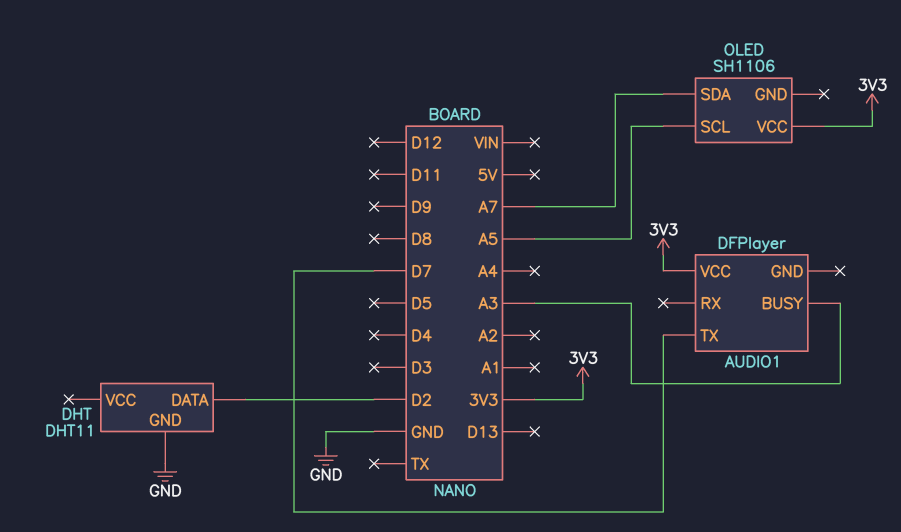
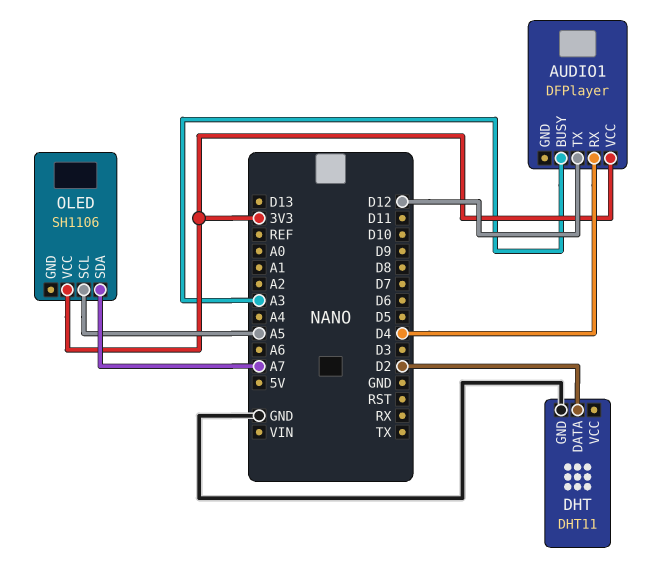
AUDIO1 pin RX: none -> D4
AUDIO1 pin TX: D7 -> D12

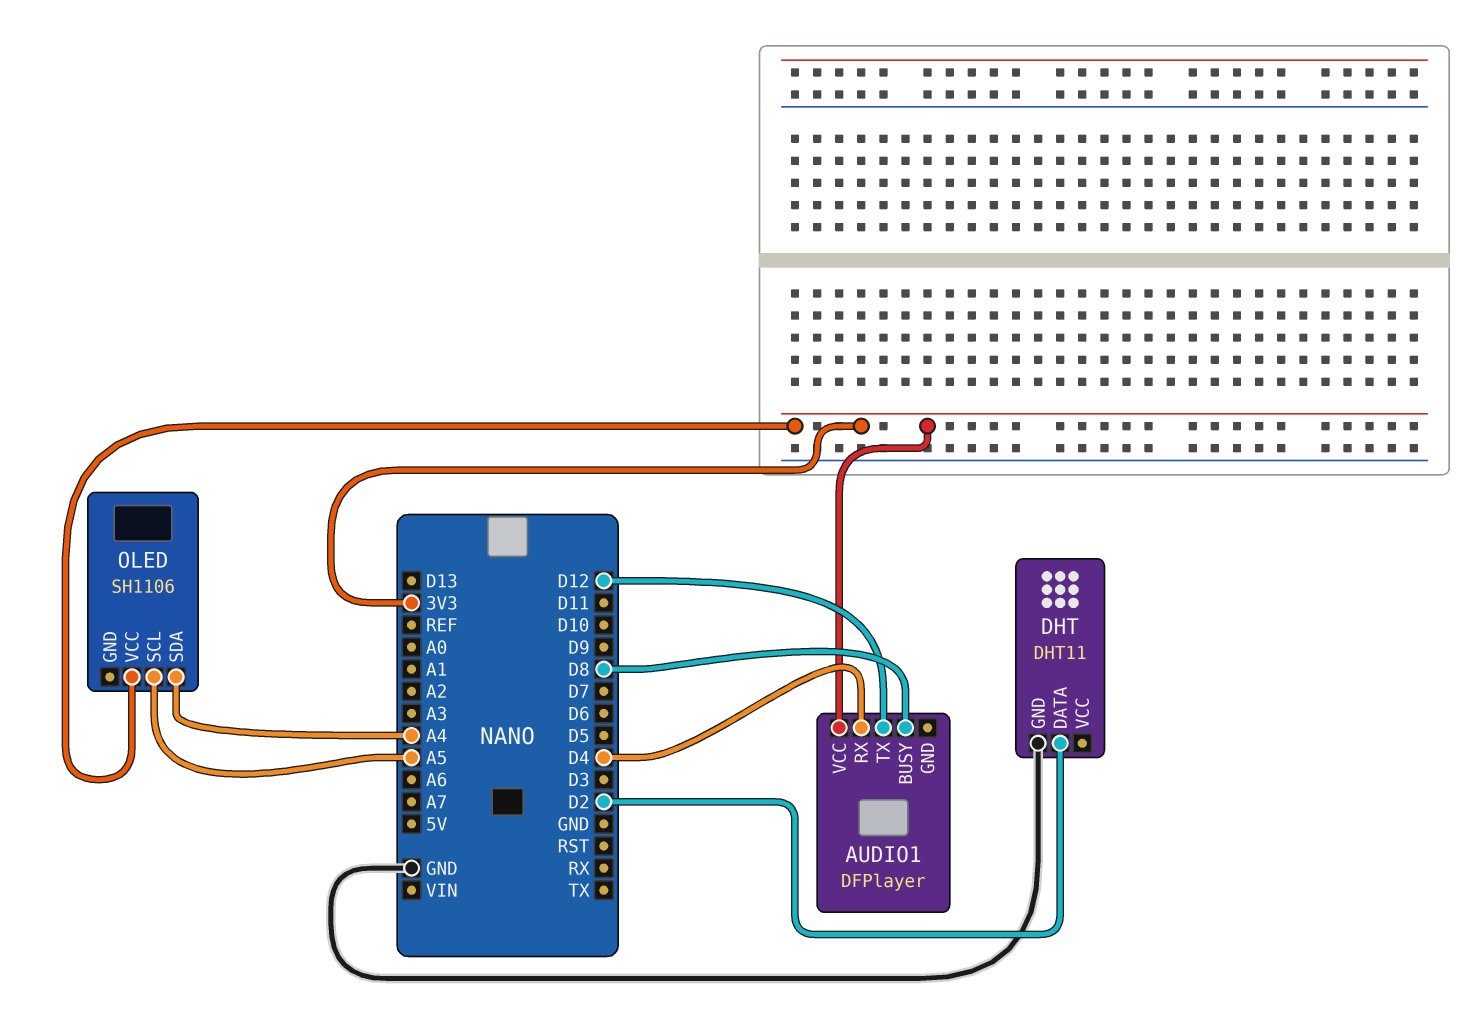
AUDIO1 pin BUSY: A3 -> D8
OLED pin SDA: A7 -> A4

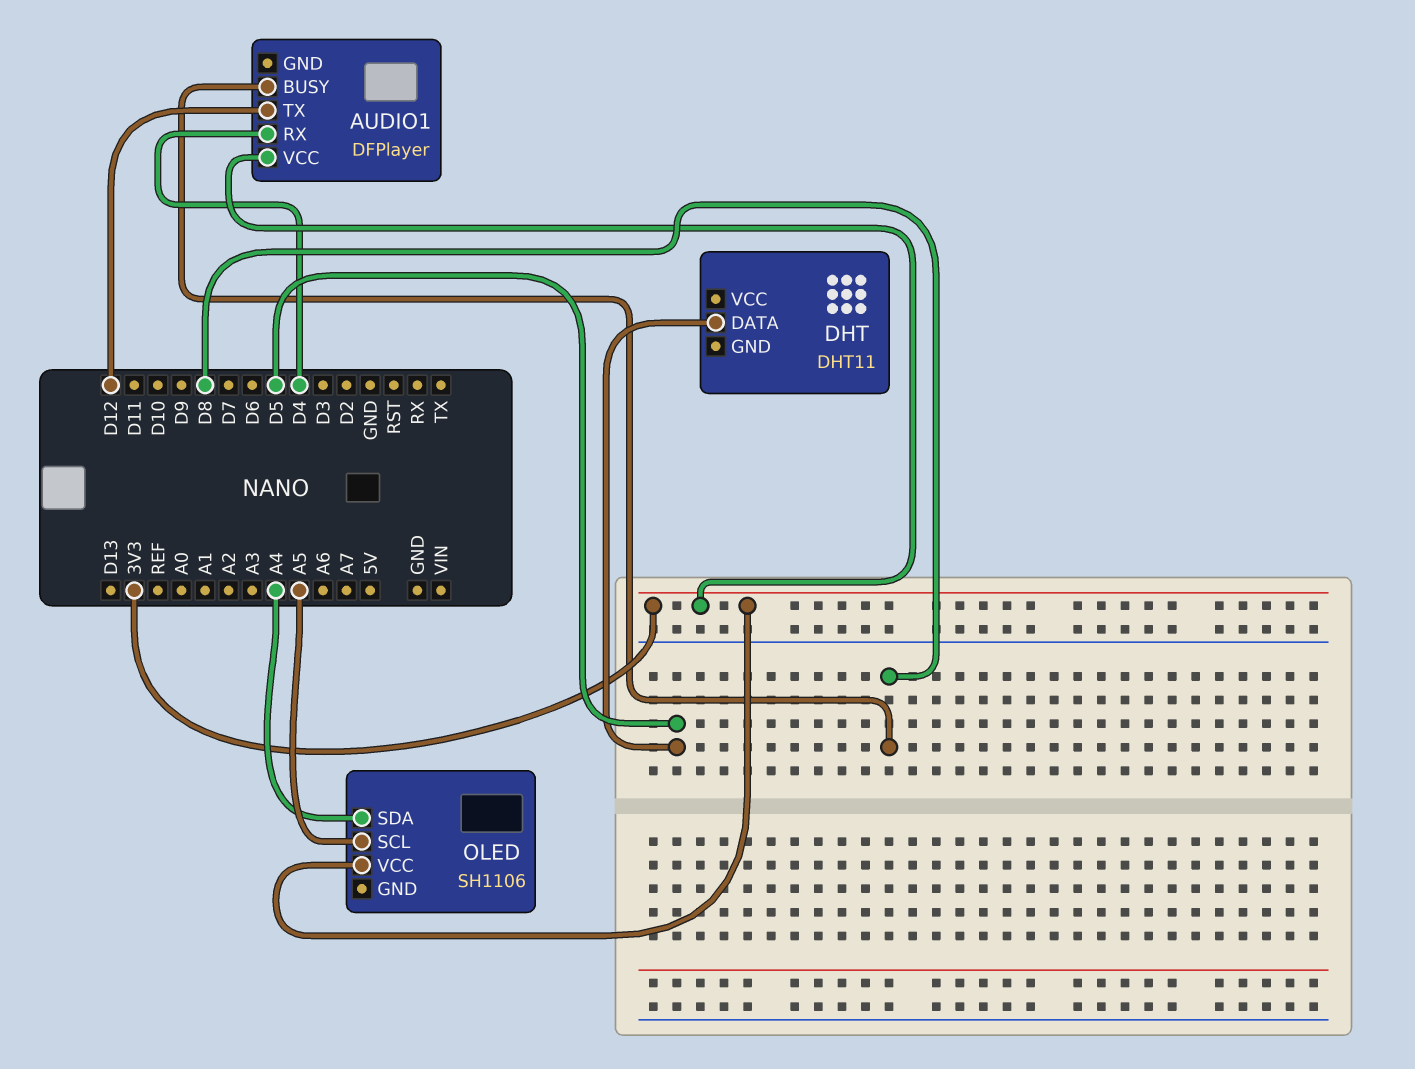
DHT pin DATA: D2 -> D5
DHT pin GND: GND -> none

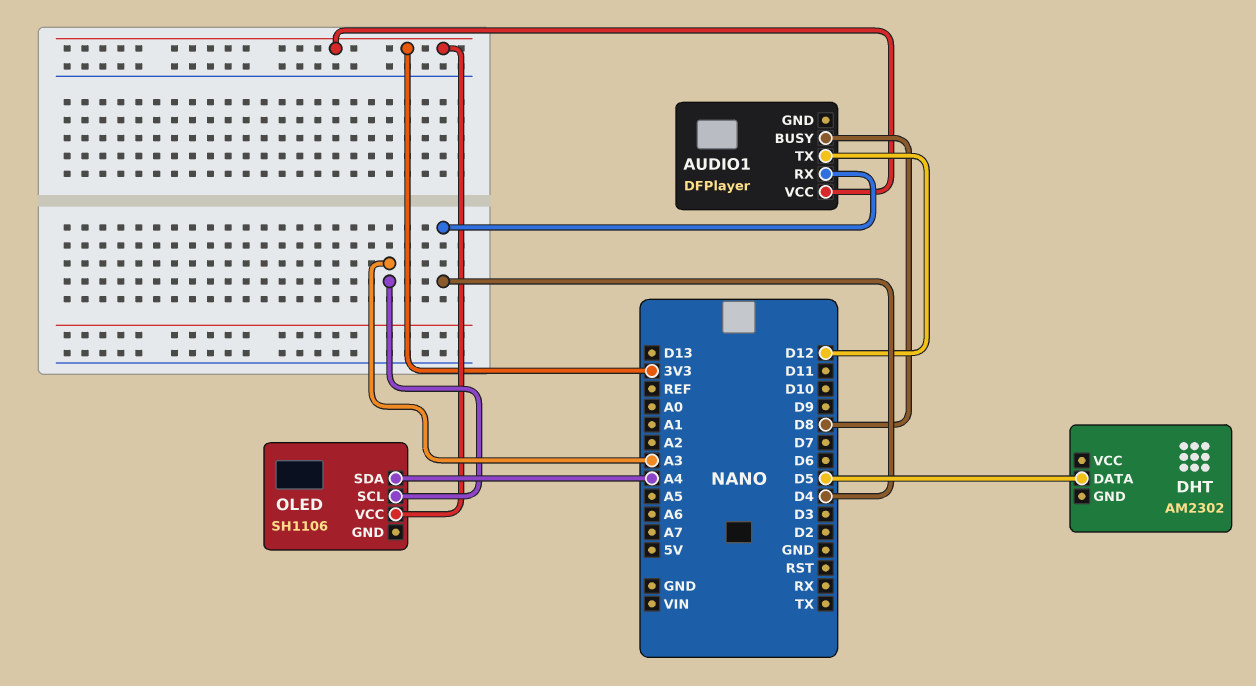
DHT: DHT11 -> AM2302
OLED pin SCL: A5 -> A3

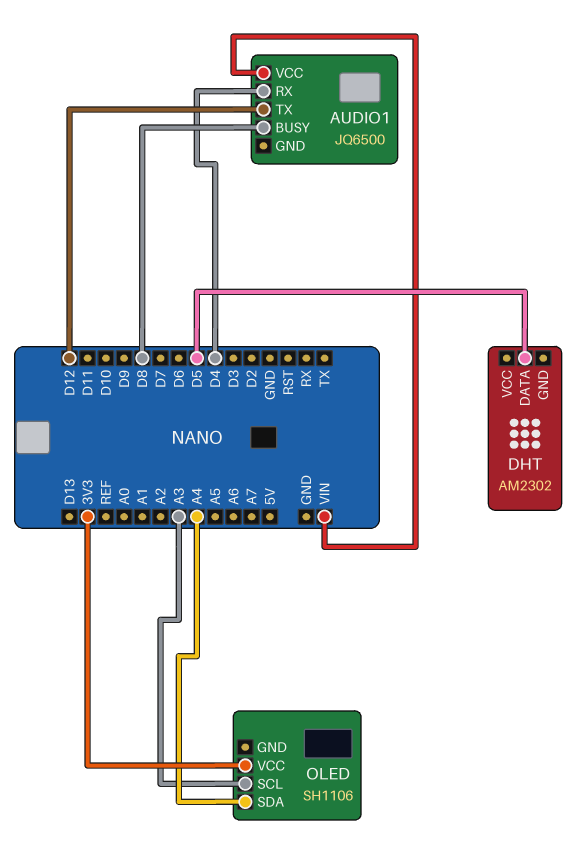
AUDIO1: DFPlayer -> JQ6500
AUDIO1 pin VCC: 3V3 -> VIN

